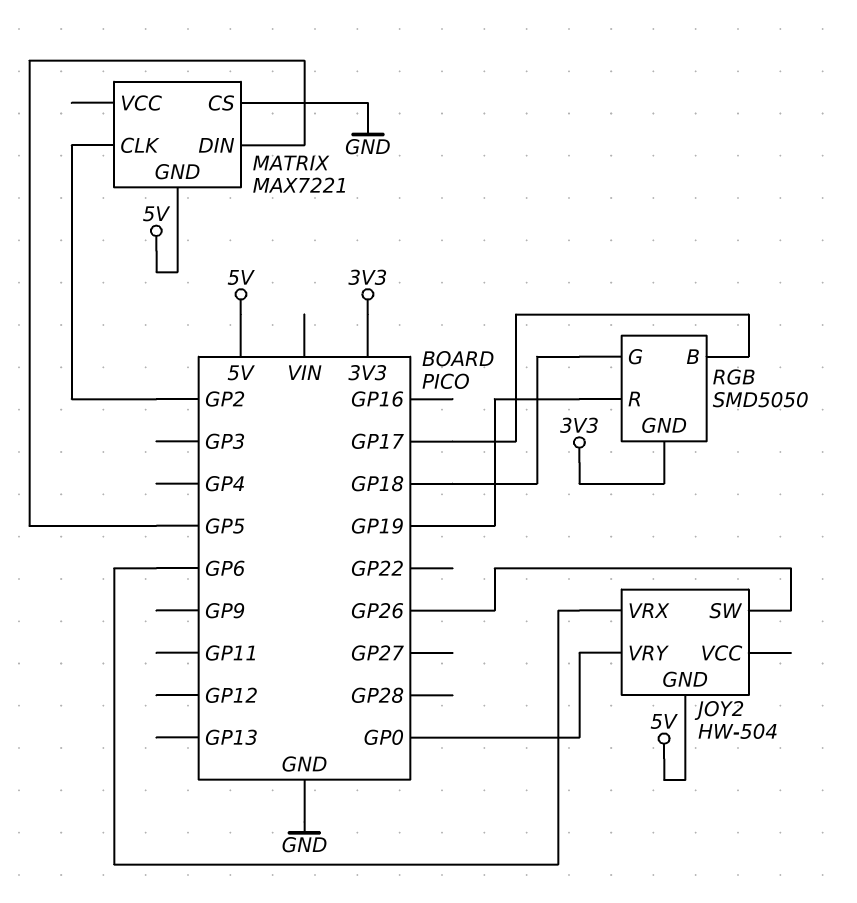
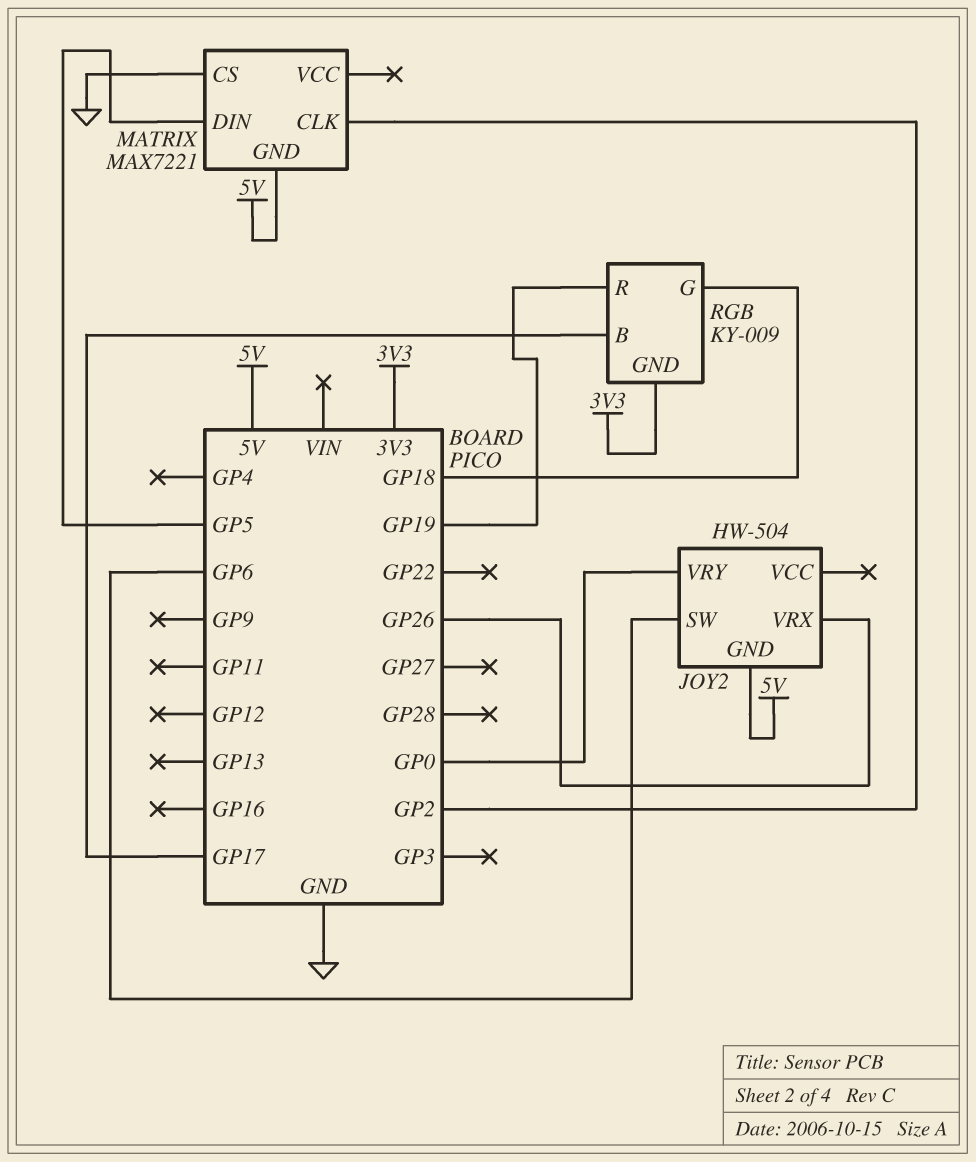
JOY2 pin SW: GP26 -> GP6
JOY2 pin VRX: GP6 -> GP26
RGB: SMD5050 -> KY-009

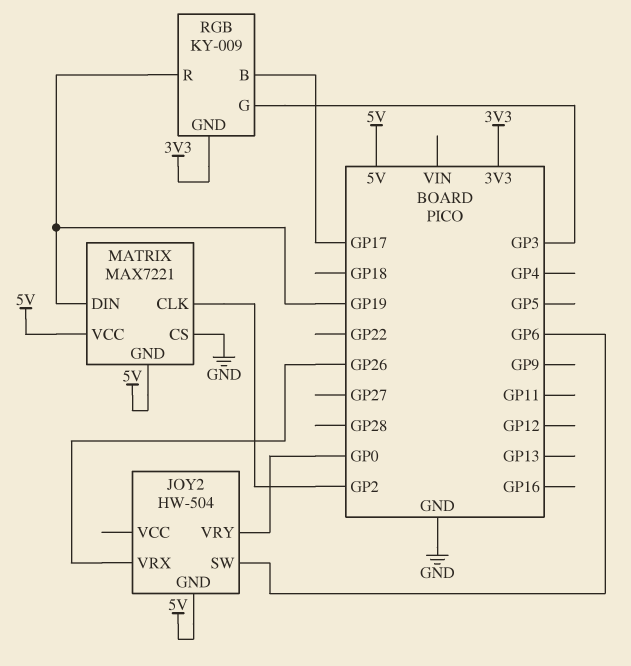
MATRIX pin DIN: GP5 -> GP19
MATRIX pin VCC: none -> 5V
RGB pin G: GP18 -> GP3

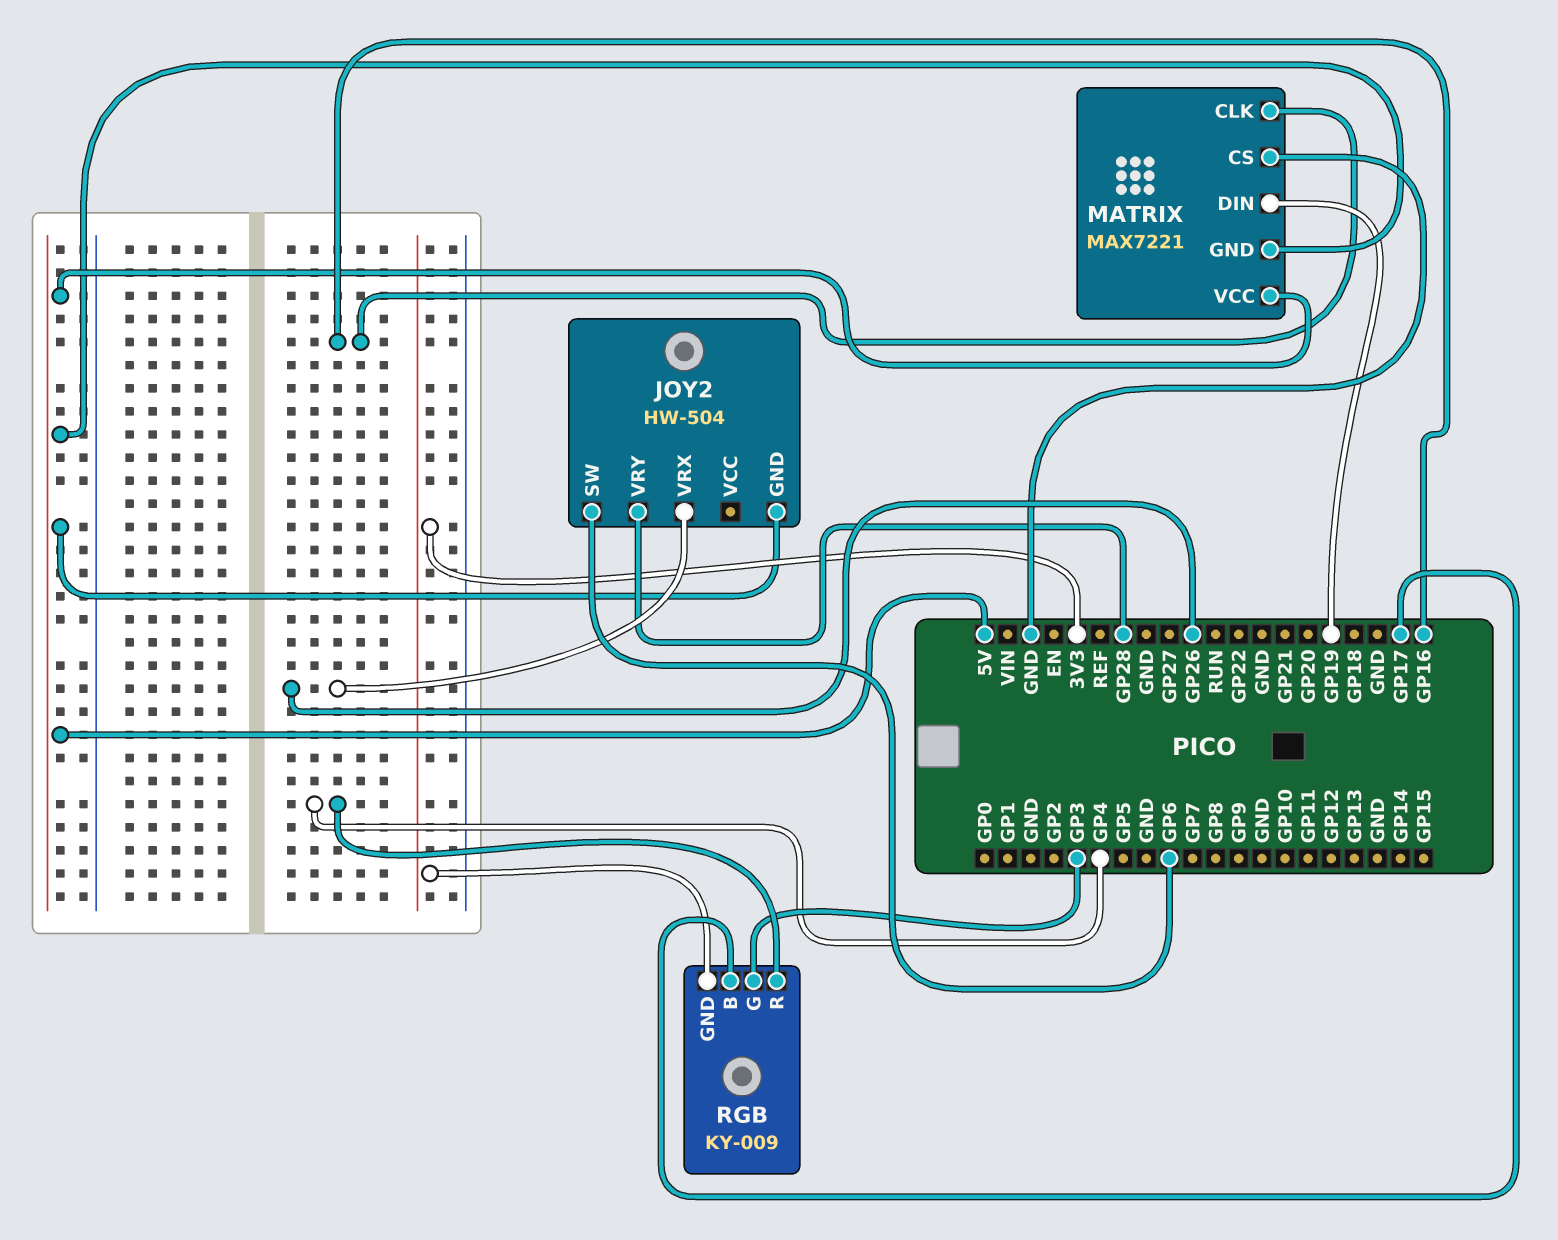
JOY2 pin VRY: GP0 -> GP28
MATRIX pin CLK: GP2 -> GP16
RGB pin R: GP19 -> GP4

